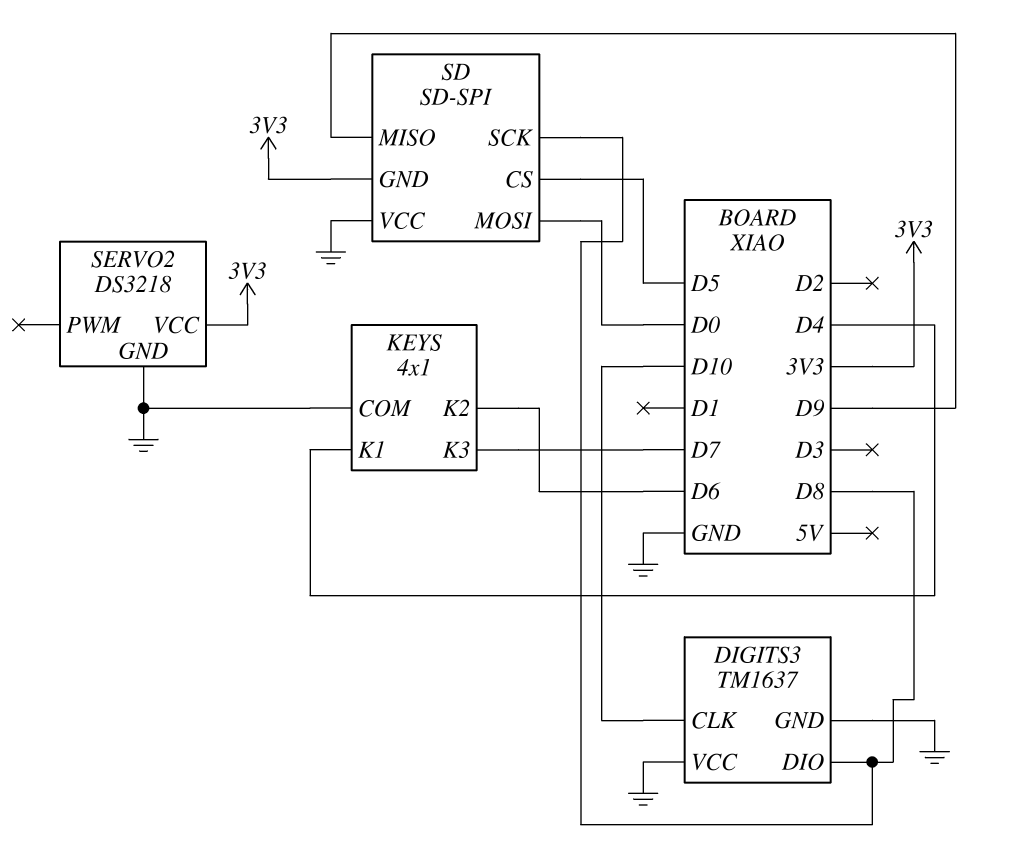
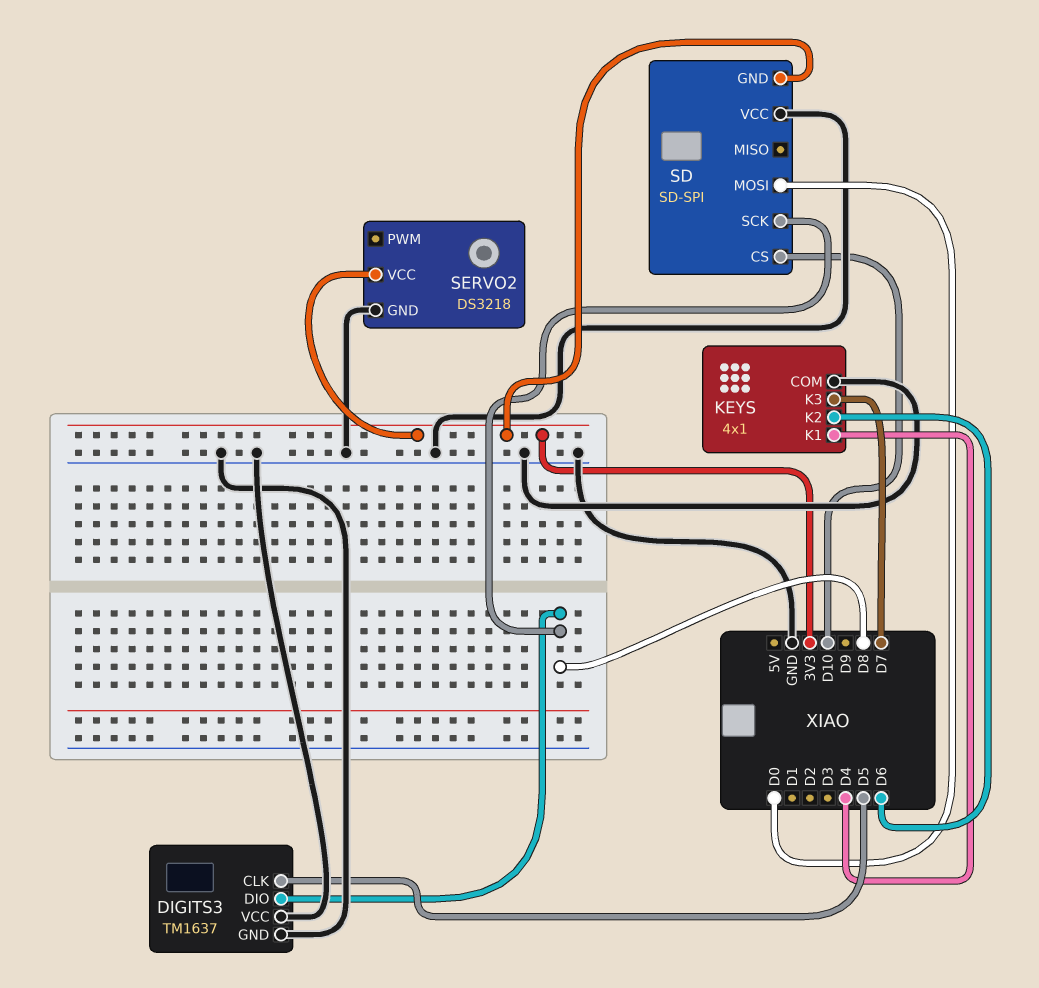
DIGITS3 pin CLK: D10 -> D5
SD pin CS: D5 -> D10
SD pin MISO: D9 -> none

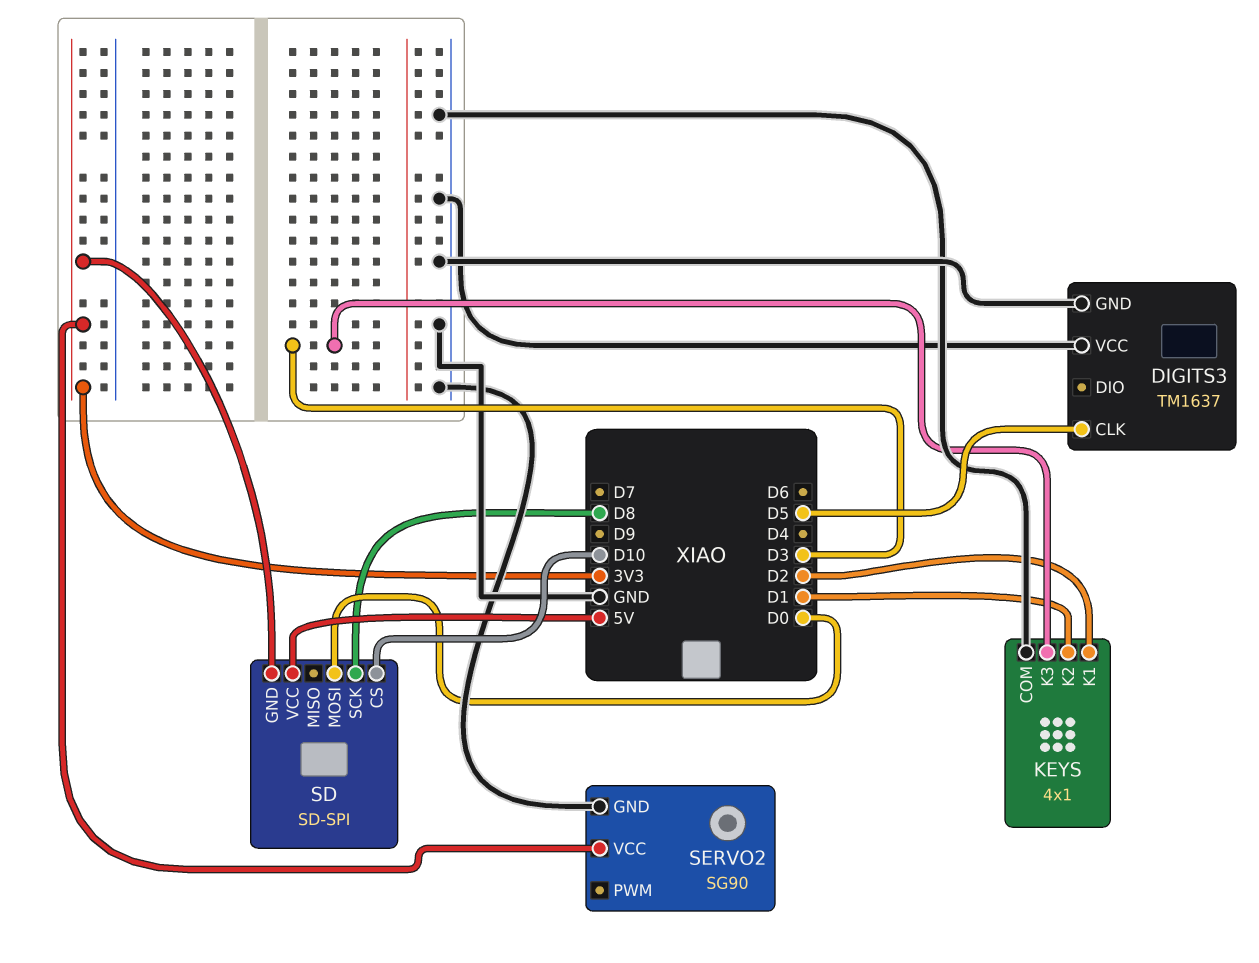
DIGITS3 pin DIO: D8 -> none
KEYS pin K1: D4 -> D2
KEYS pin K2: D6 -> D1
KEYS pin K3: D7 -> D3
SD pin VCC: GND -> 5V
SERVO2: DS3218 -> SG90

